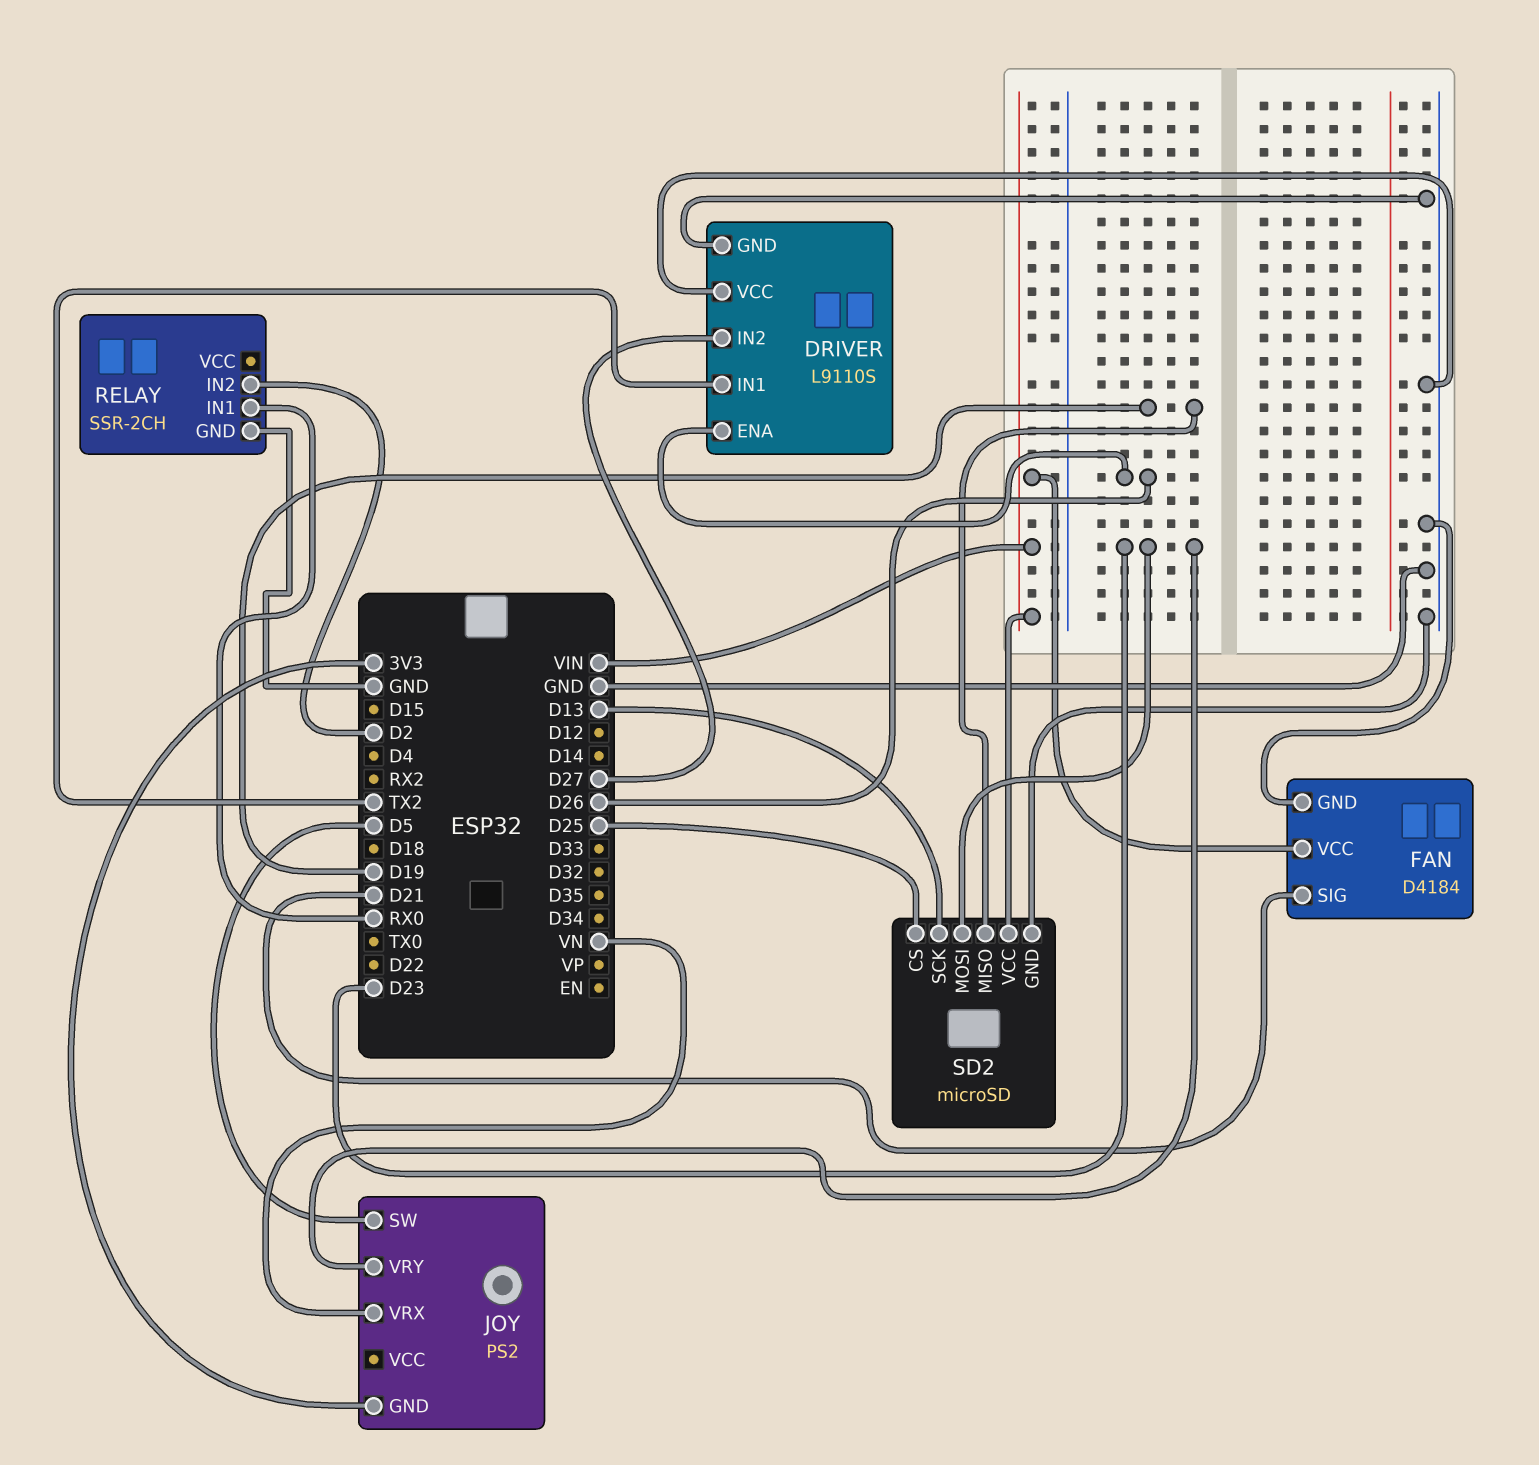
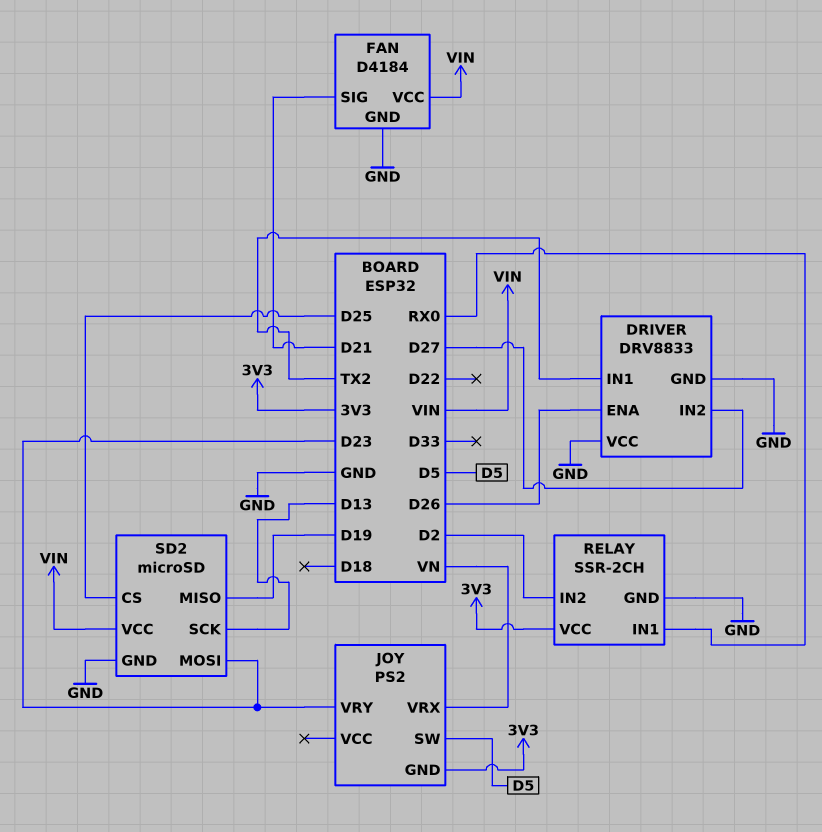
DRIVER: L9110S -> DRV8833
RELAY pin VCC: none -> 3V3

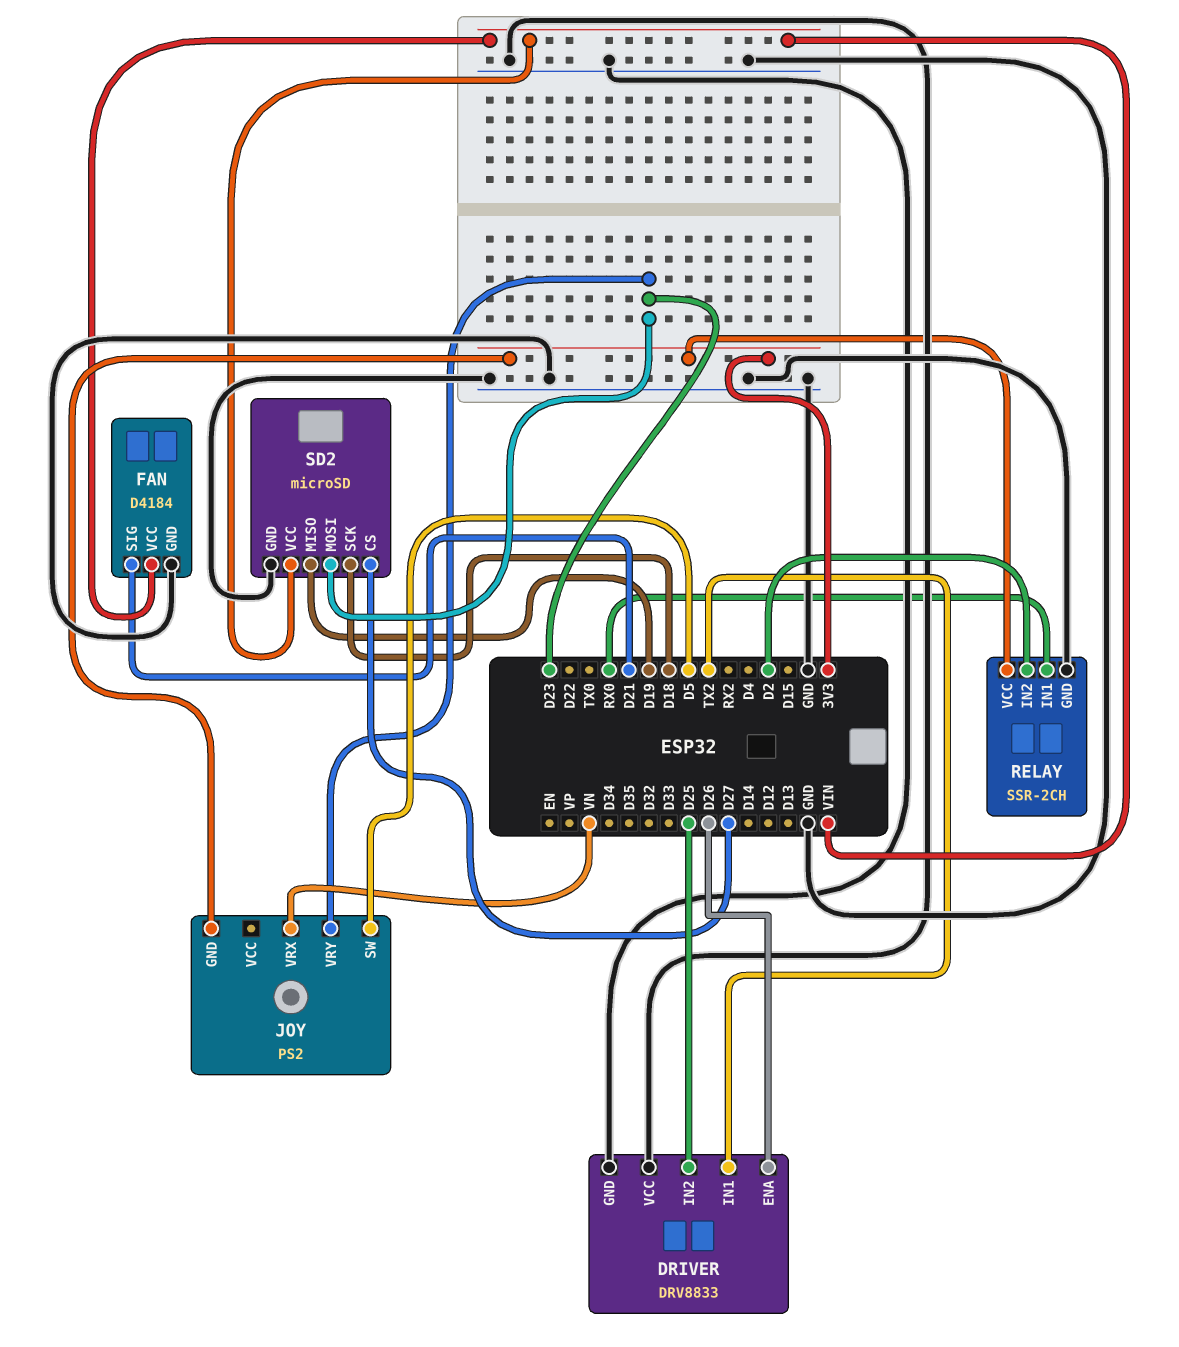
DRIVER pin IN2: D27 -> D25
SD2 pin CS: D25 -> D27
SD2 pin SCK: D13 -> D18

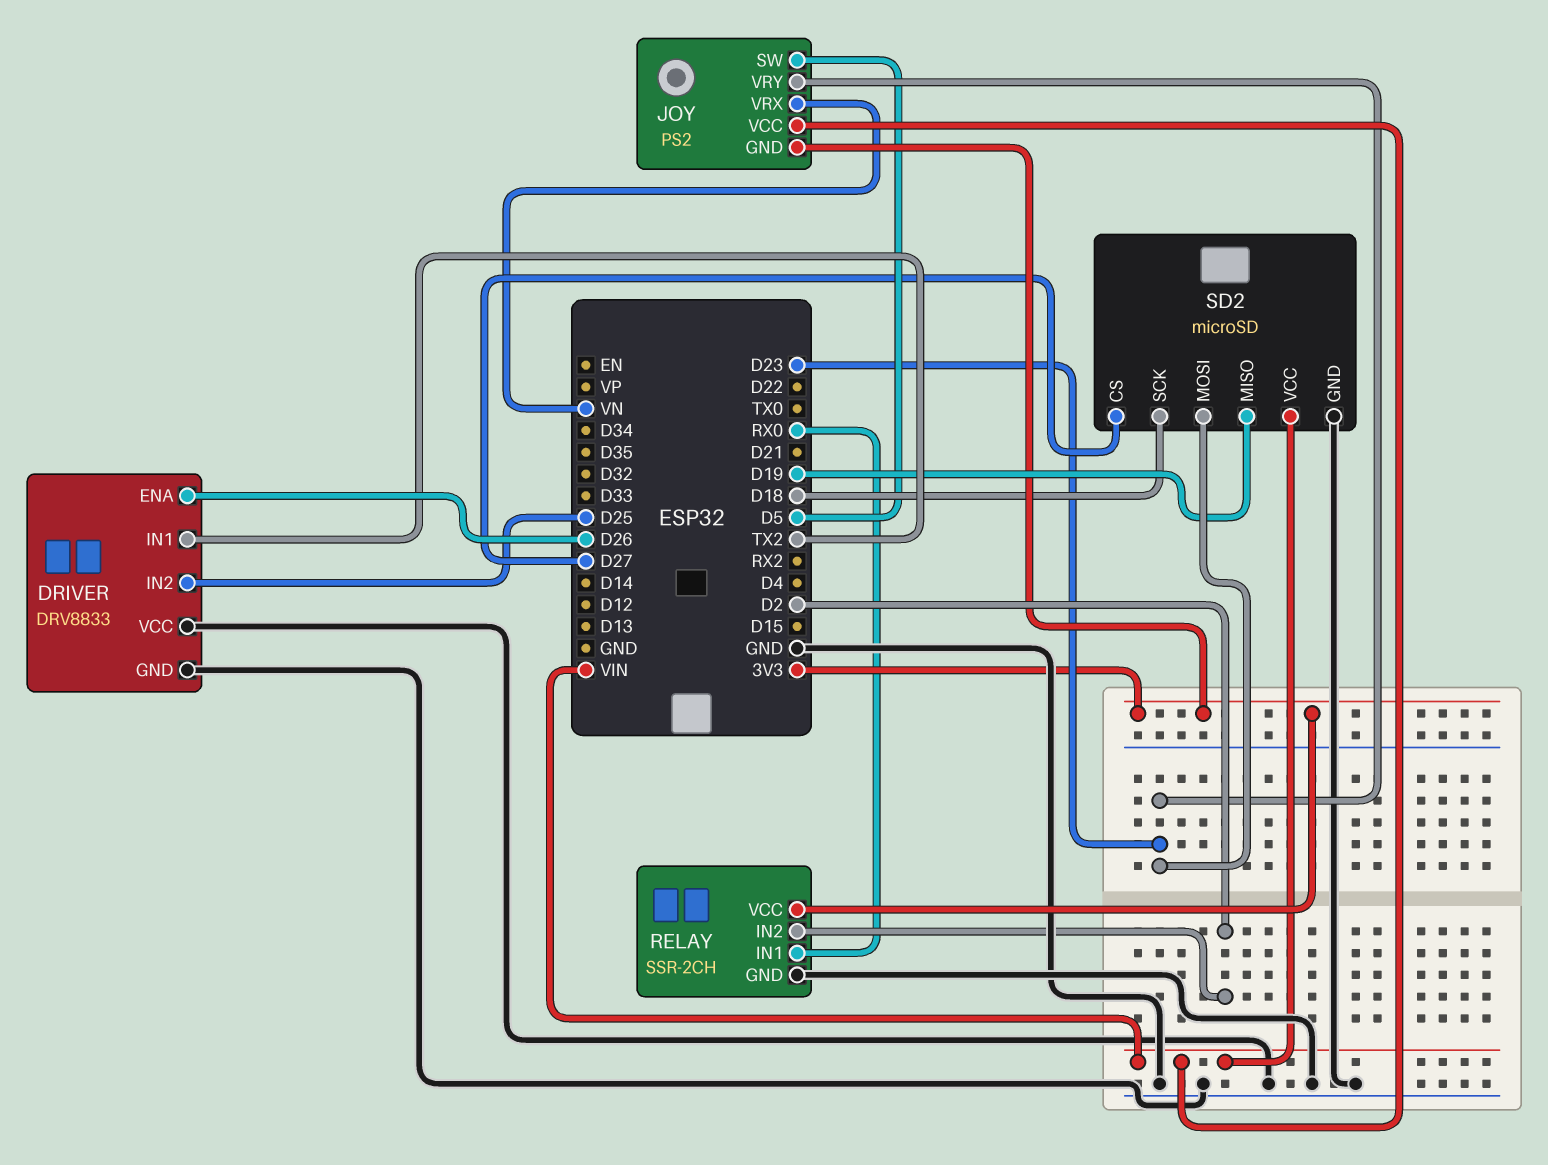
FAN: D4184 -> none
FAN pin GND: GND -> none
FAN pin SIG: D21 -> none
FAN pin VCC: VIN -> none
JOY pin VCC: none -> VIN

